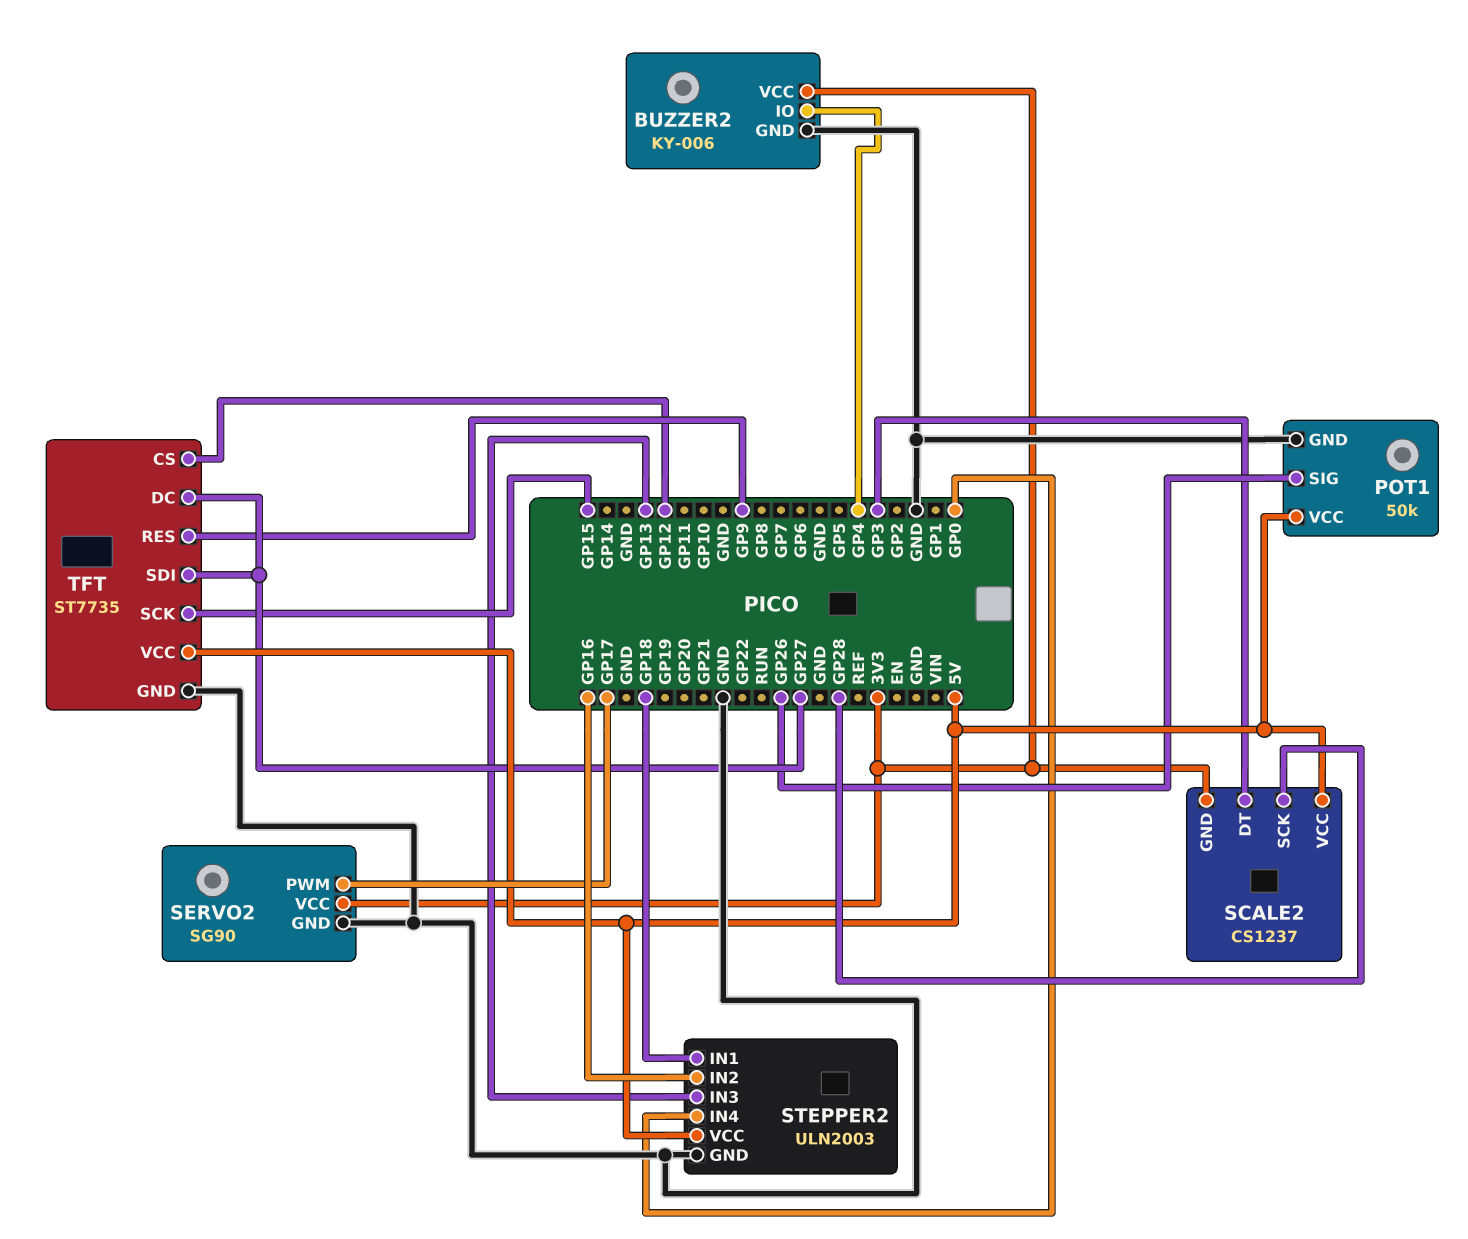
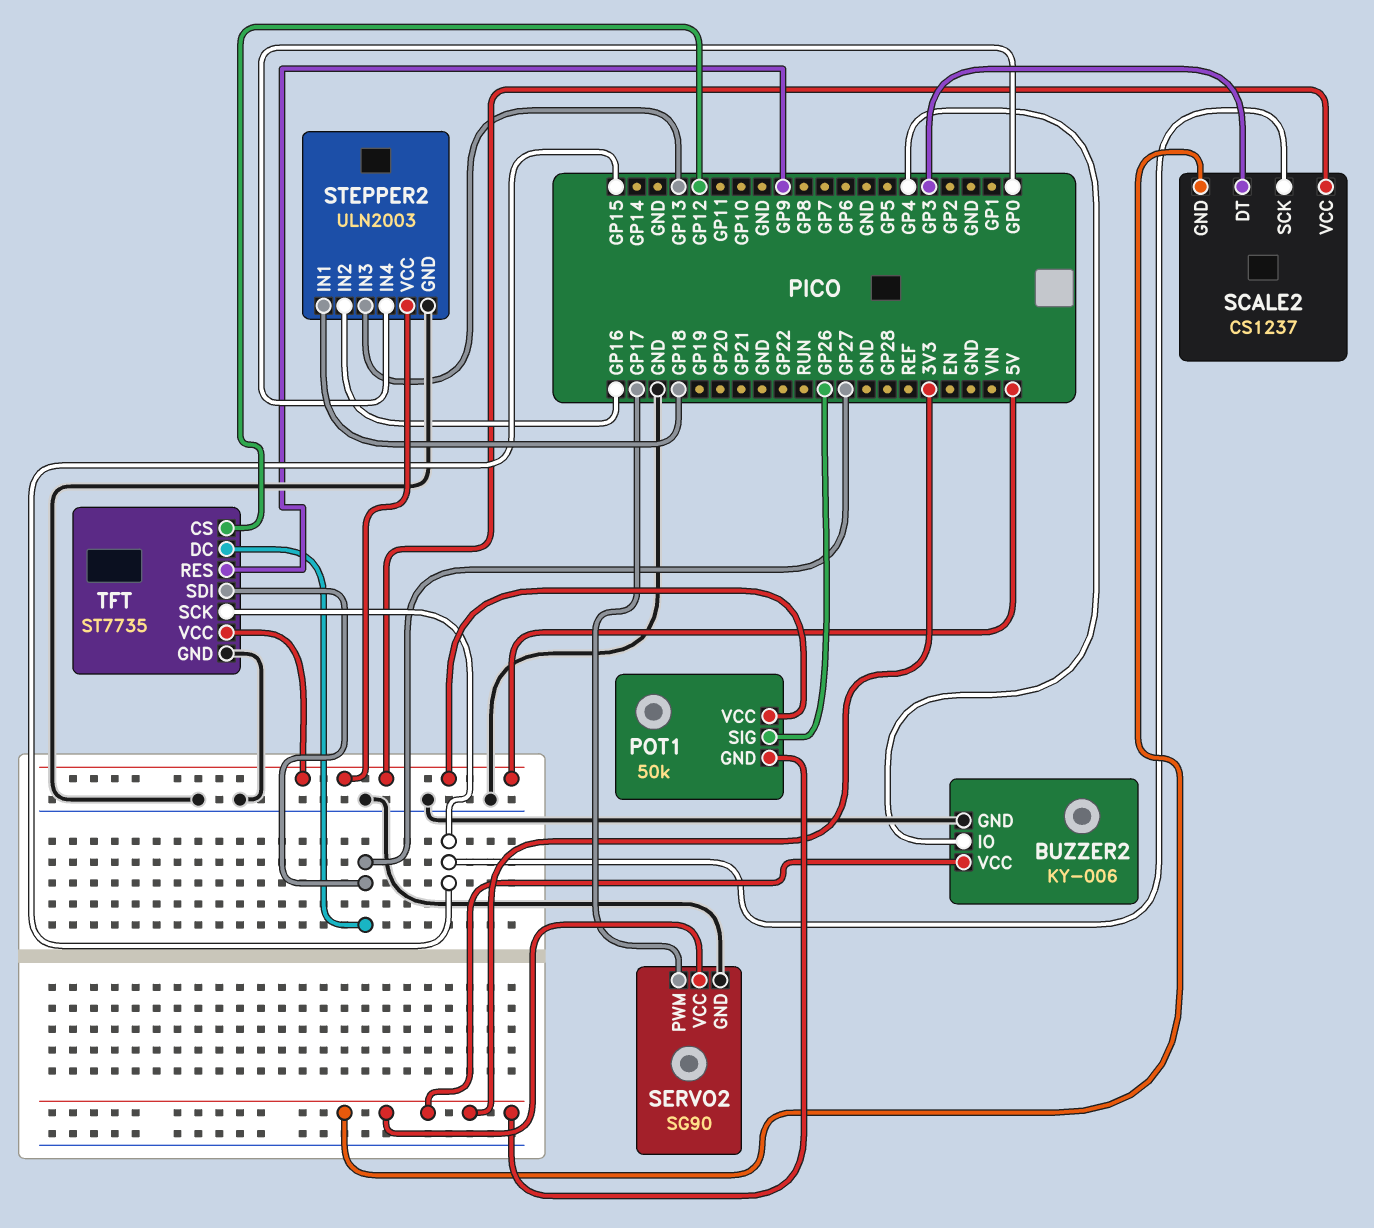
POT1 pin GND: GND -> 3V3
SCALE2 pin SCK: GP28 -> GP15

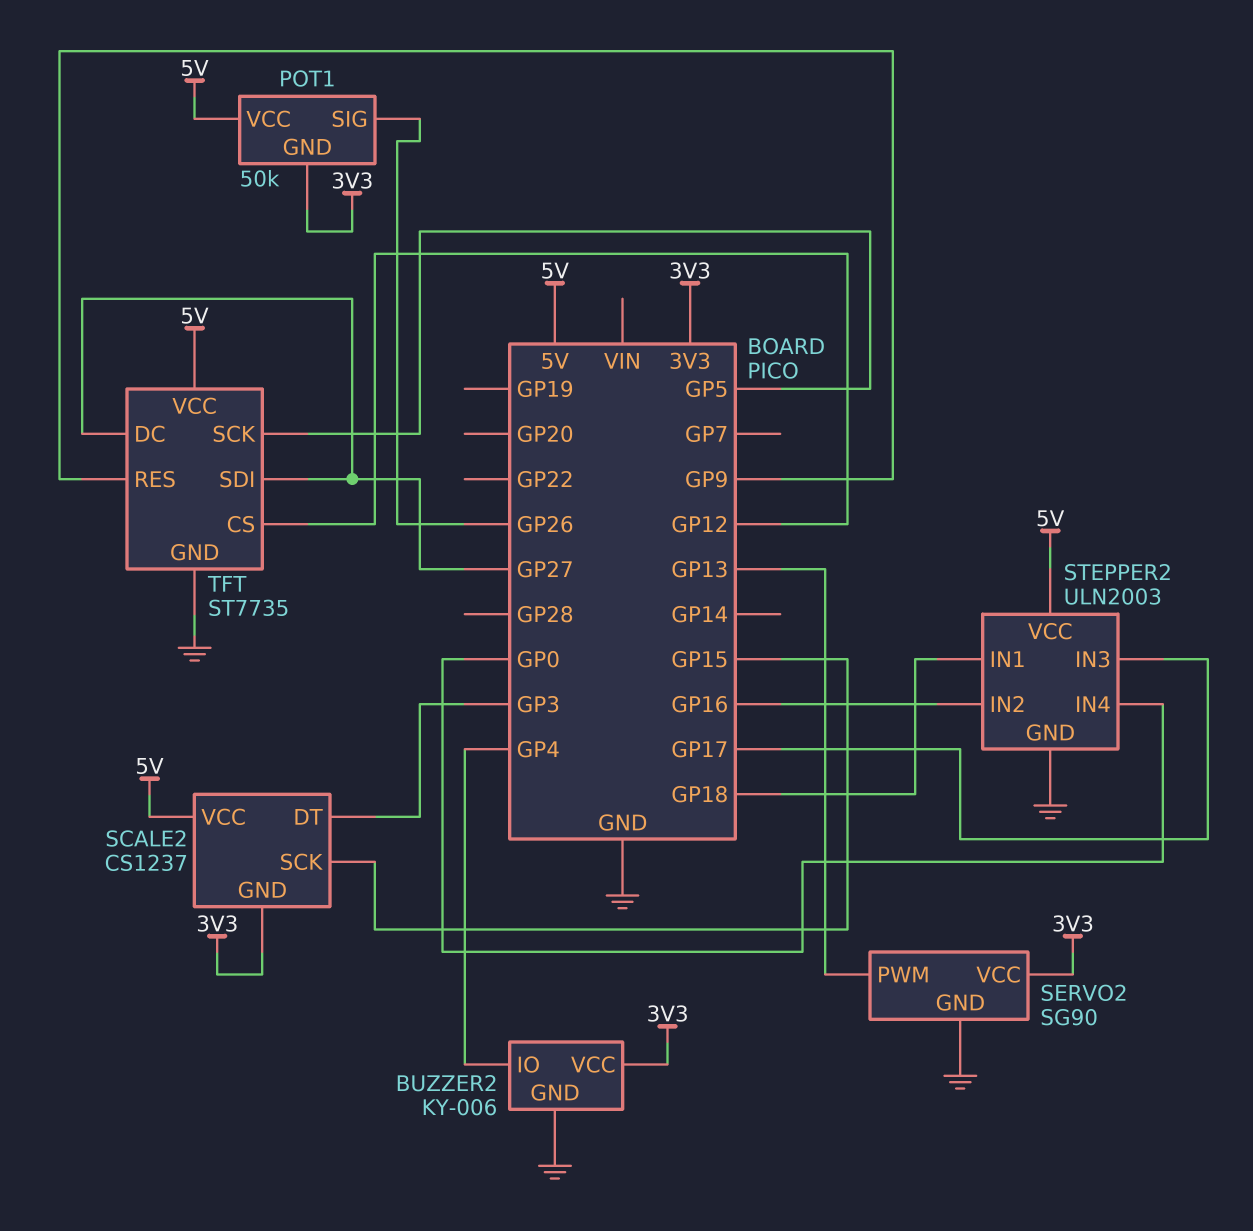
SERVO2 pin PWM: GP17 -> GP13
STEPPER2 pin IN3: GP13 -> GP17
TFT pin SCK: GP15 -> GP5

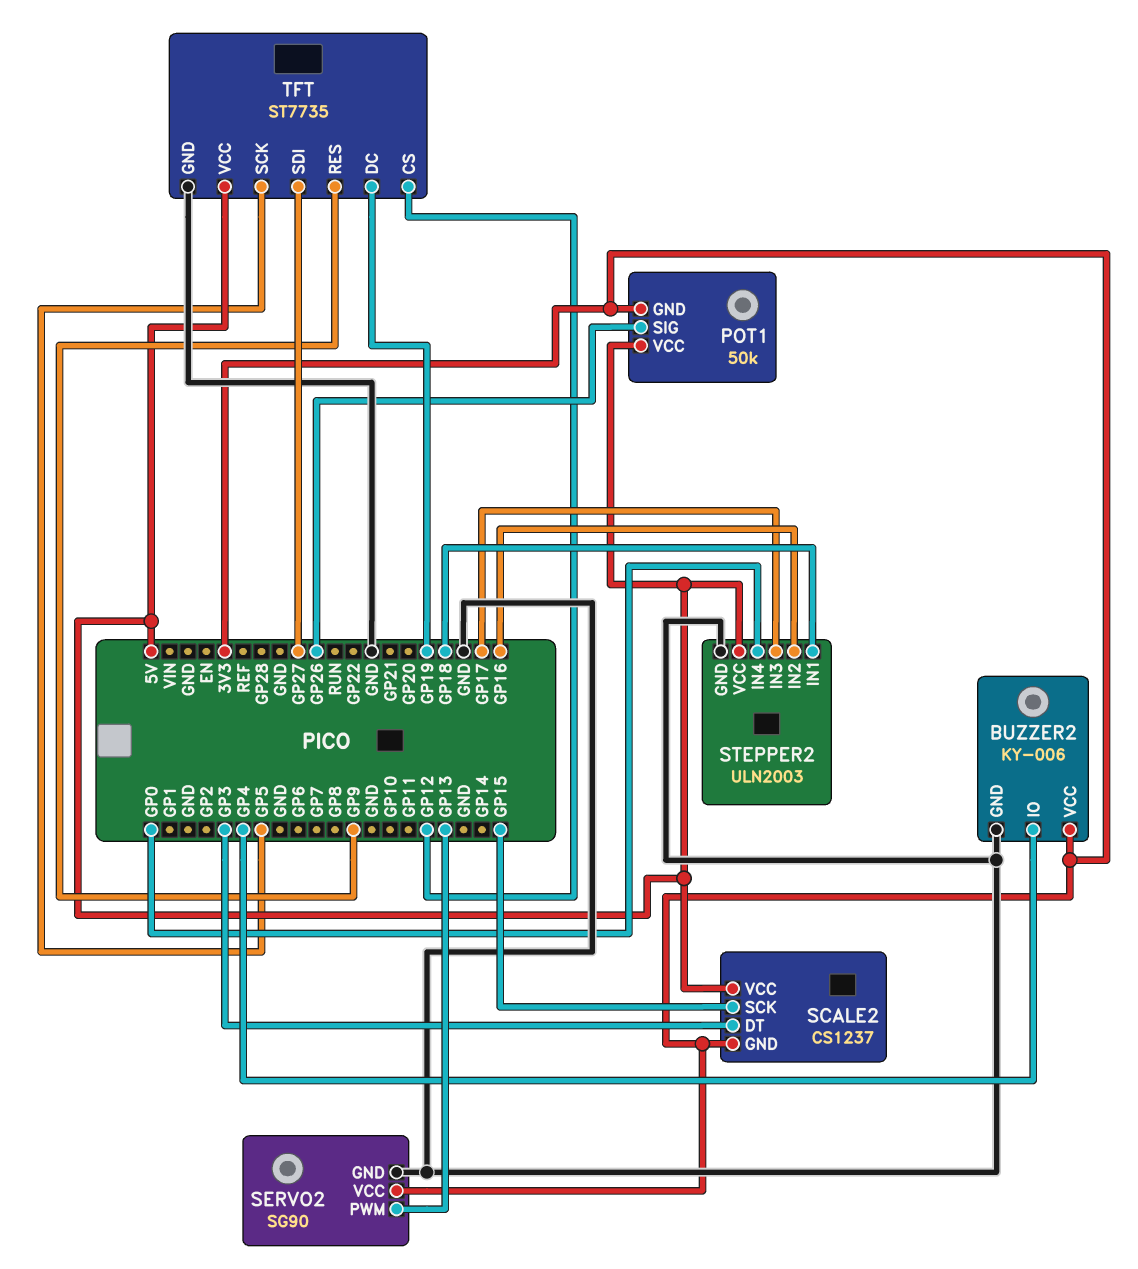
TFT pin DC: GP27 -> GP19

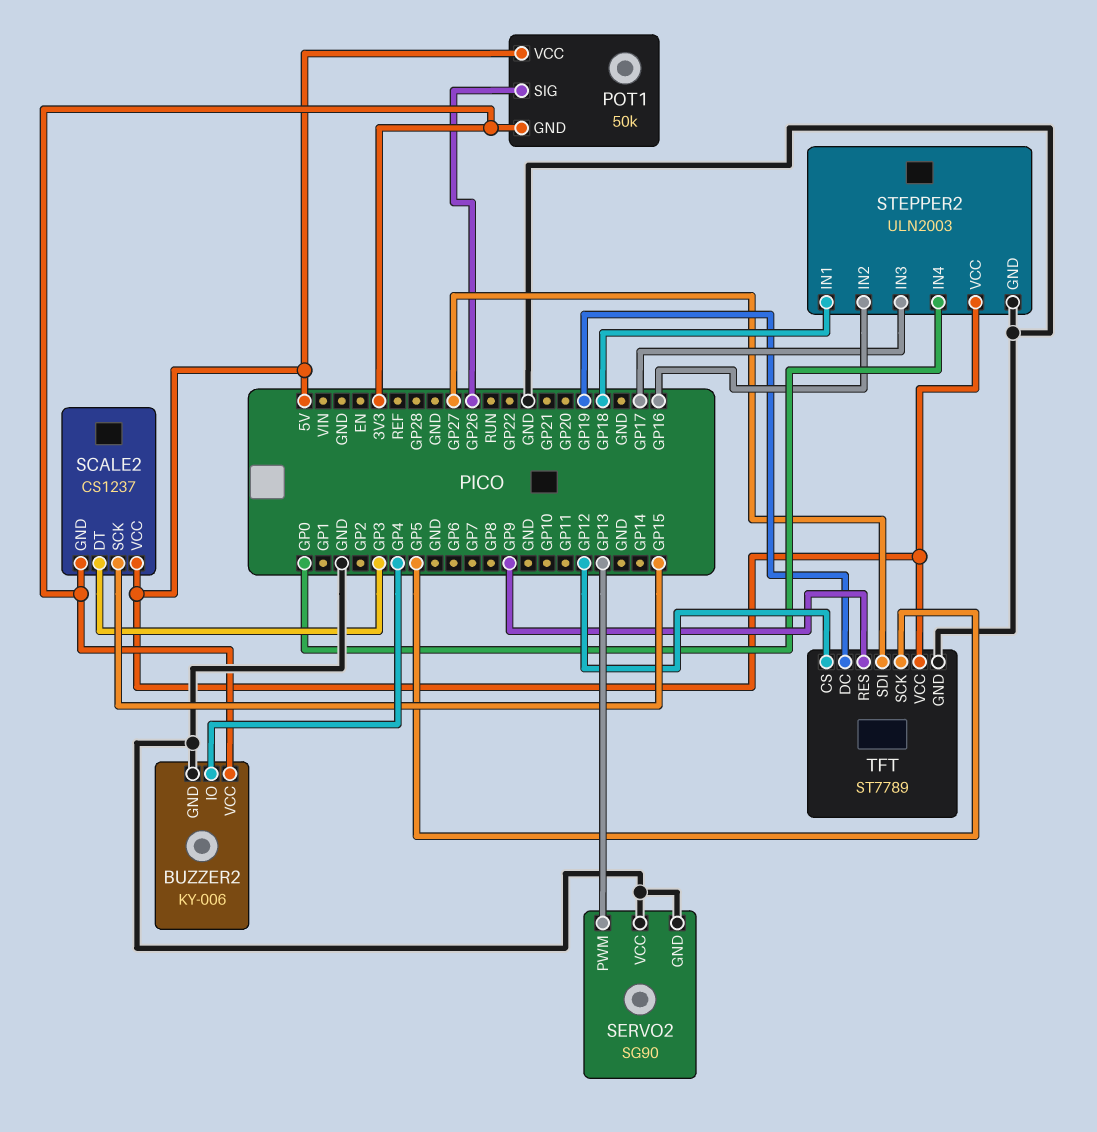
SERVO2 pin VCC: 3V3 -> GND
TFT: ST7735 -> ST7789

